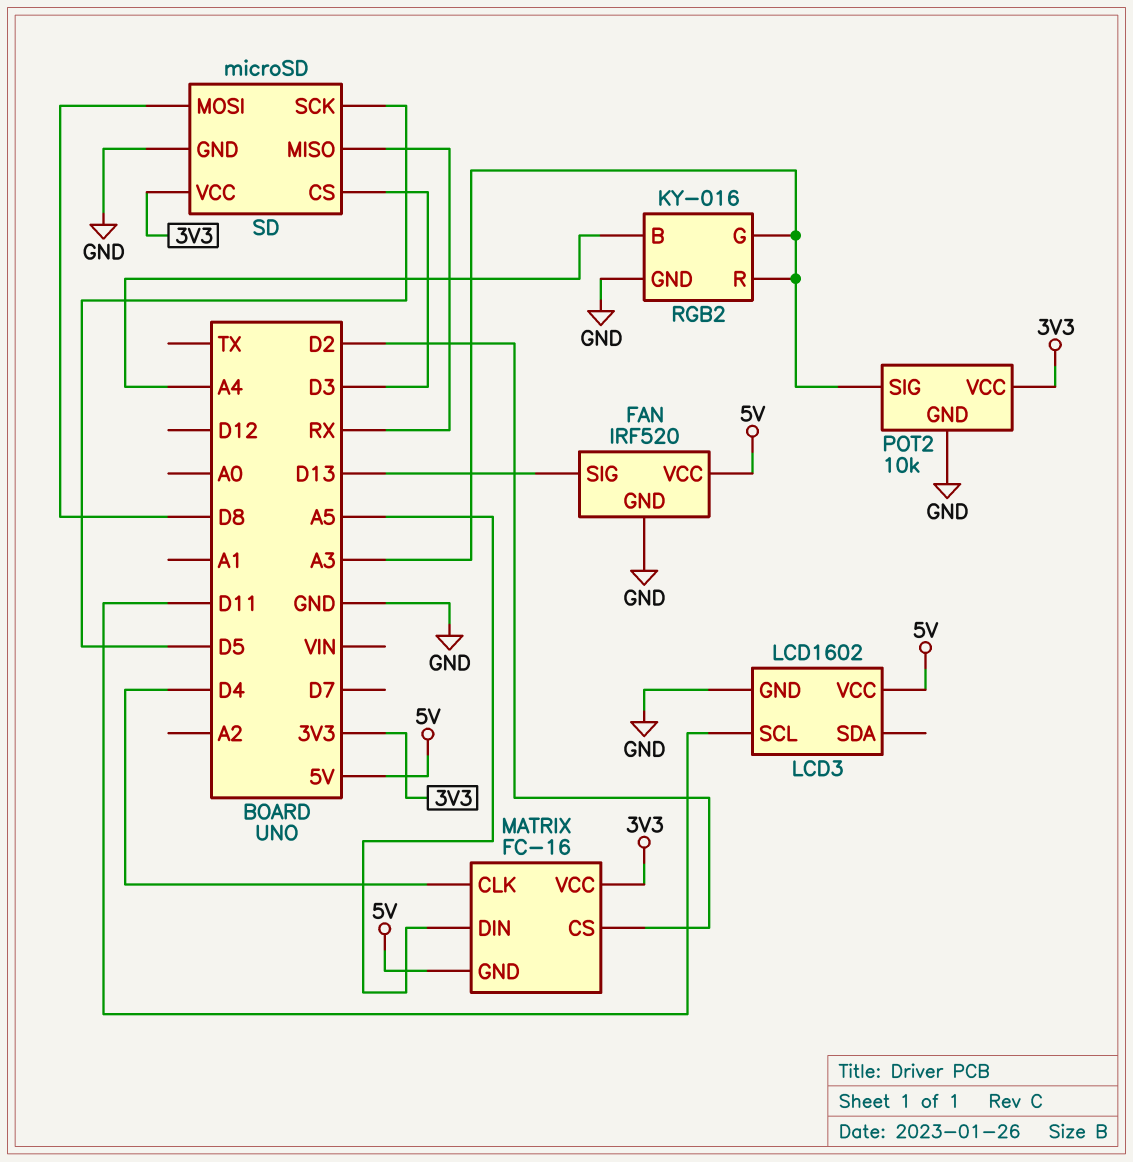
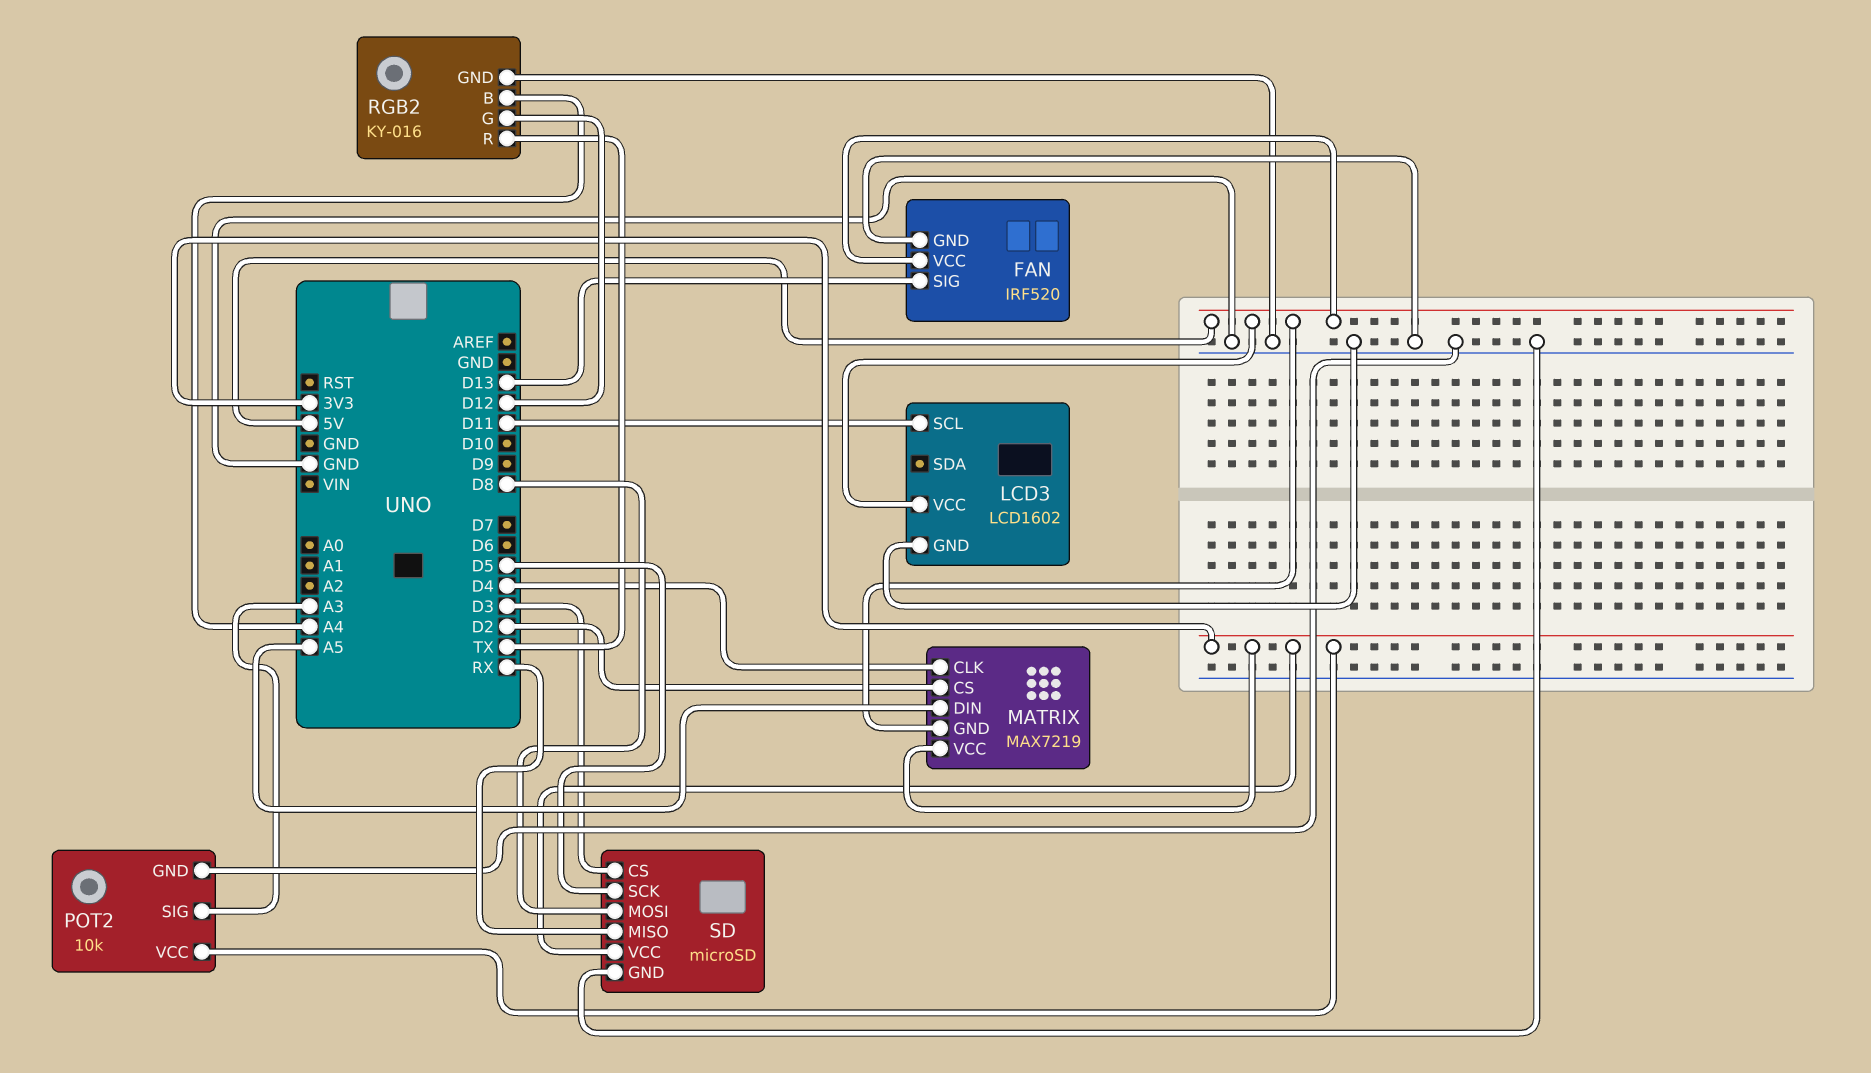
MATRIX: FC-16 -> MAX7219
RGB2 pin G: A3 -> D12
RGB2 pin R: A3 -> TX

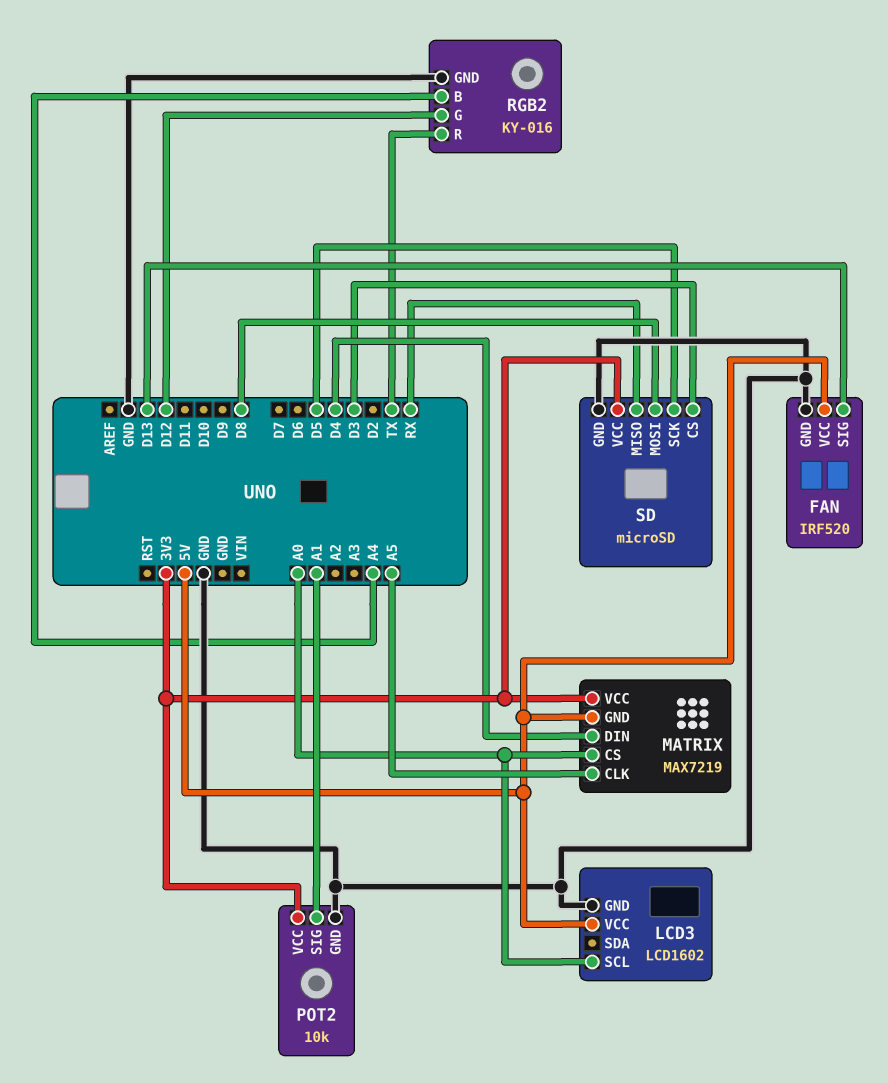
LCD3 pin SCL: D11 -> A0
MATRIX pin CLK: D4 -> A5
MATRIX pin CS: D2 -> A0
MATRIX pin DIN: A5 -> D4
POT2 pin SIG: A3 -> A1

